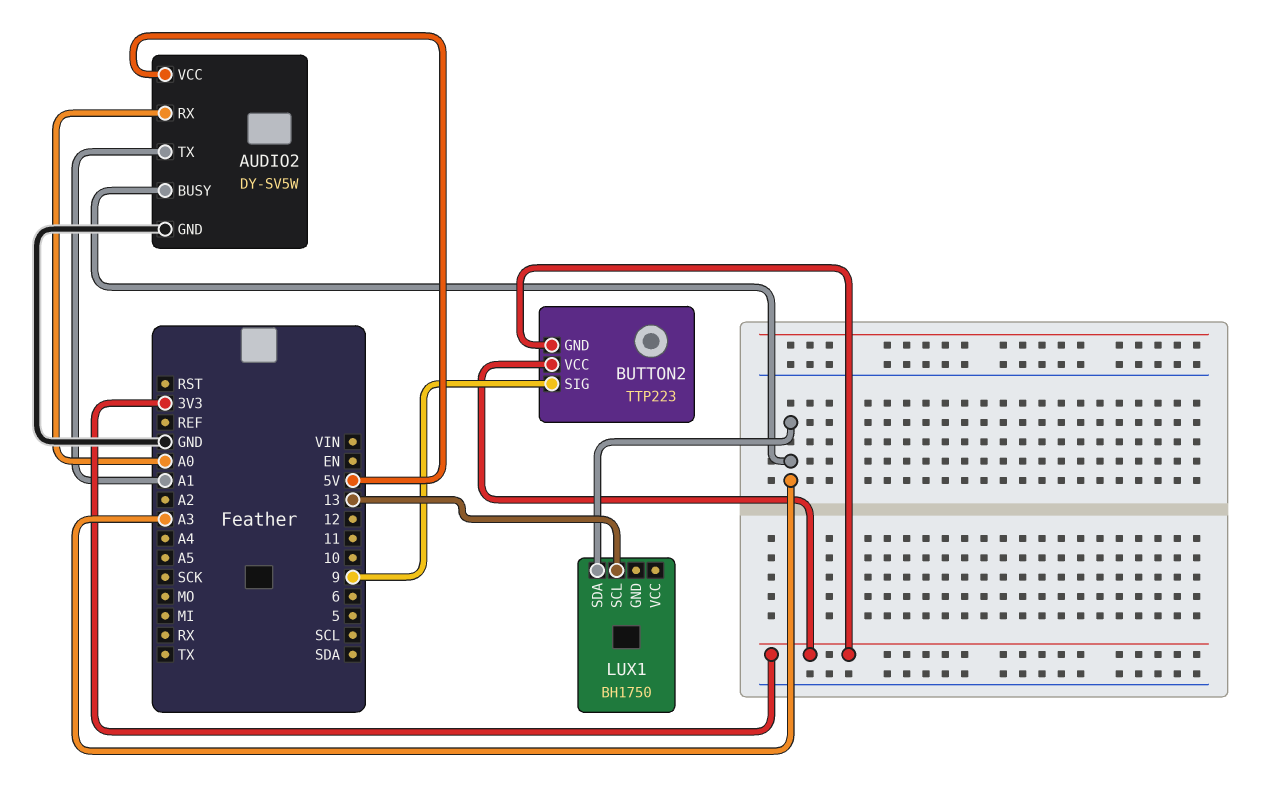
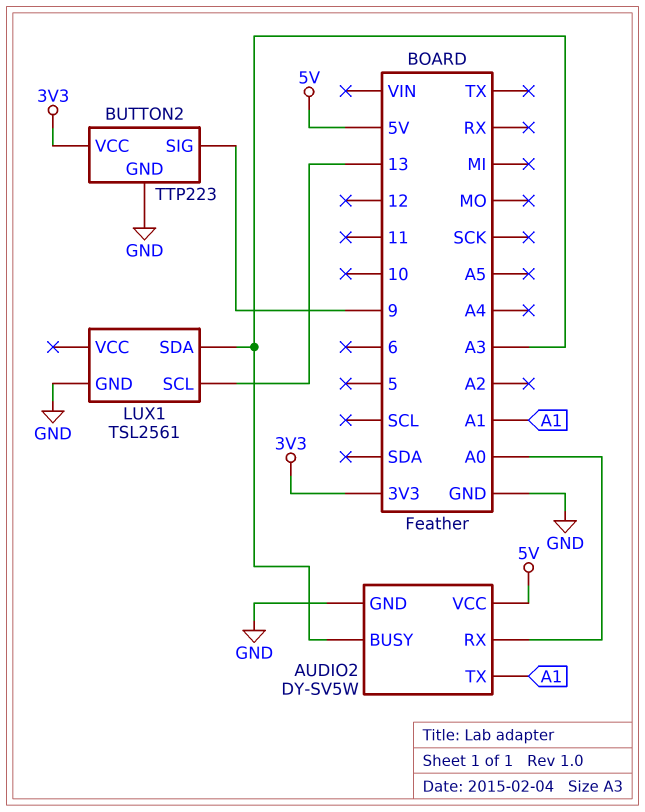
BUTTON2 pin GND: 3V3 -> GND
LUX1: BH1750 -> TSL2561
LUX1 pin GND: none -> GND

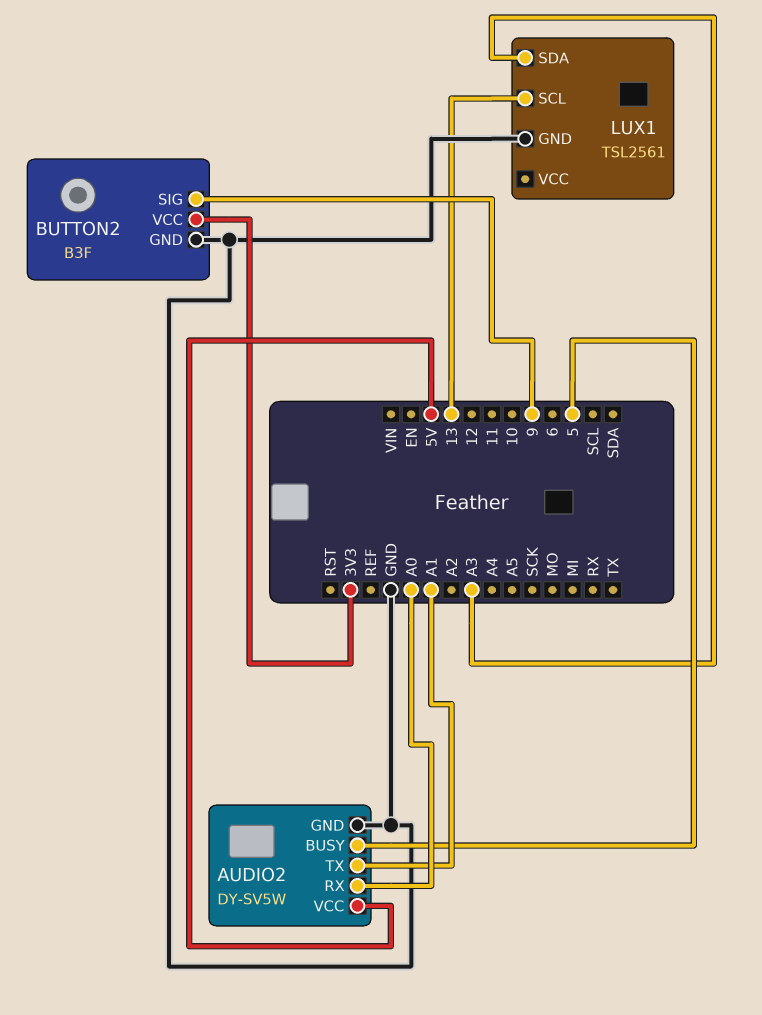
AUDIO2 pin BUSY: A3 -> 5
BUTTON2: TTP223 -> B3F

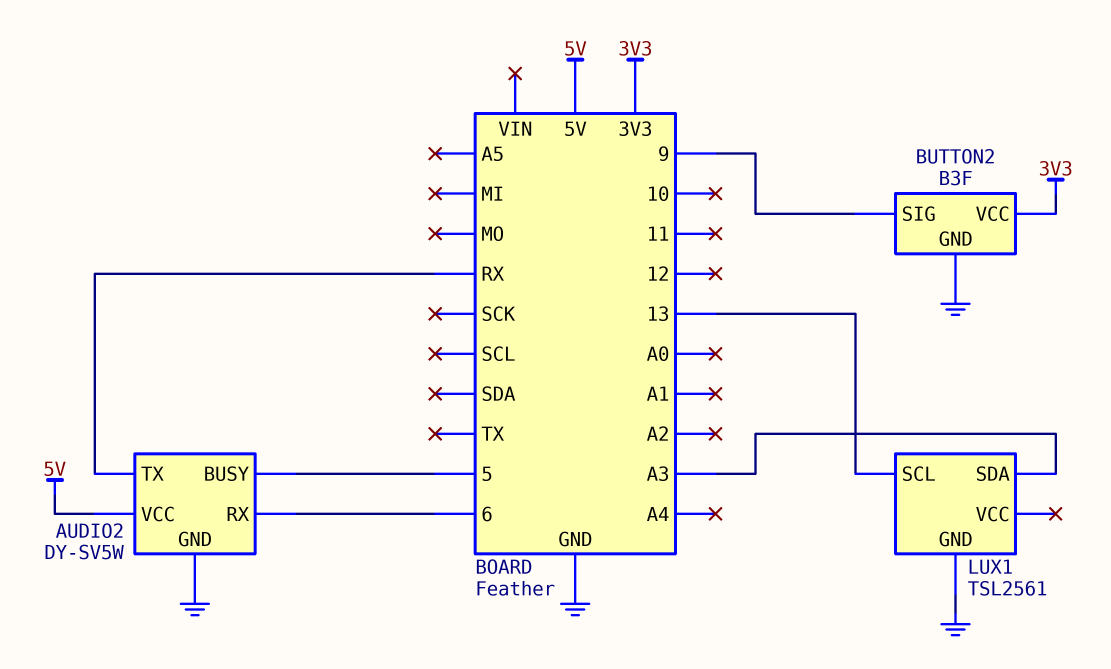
AUDIO2 pin RX: A0 -> 6
AUDIO2 pin TX: A1 -> RX

